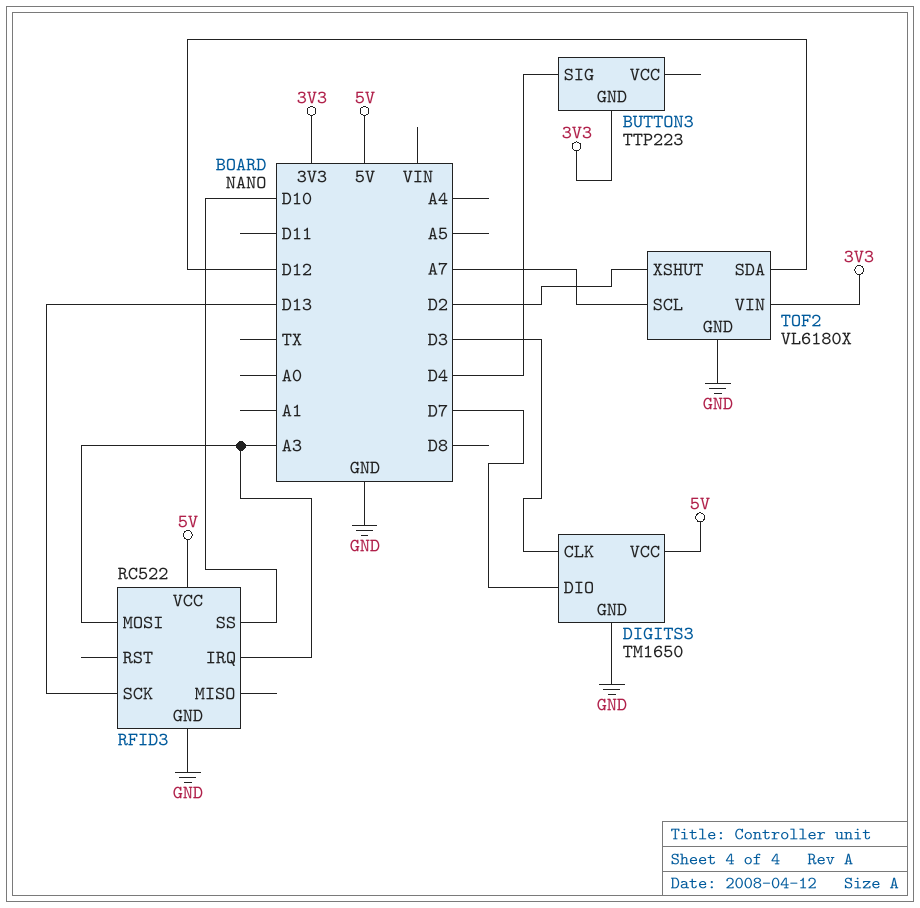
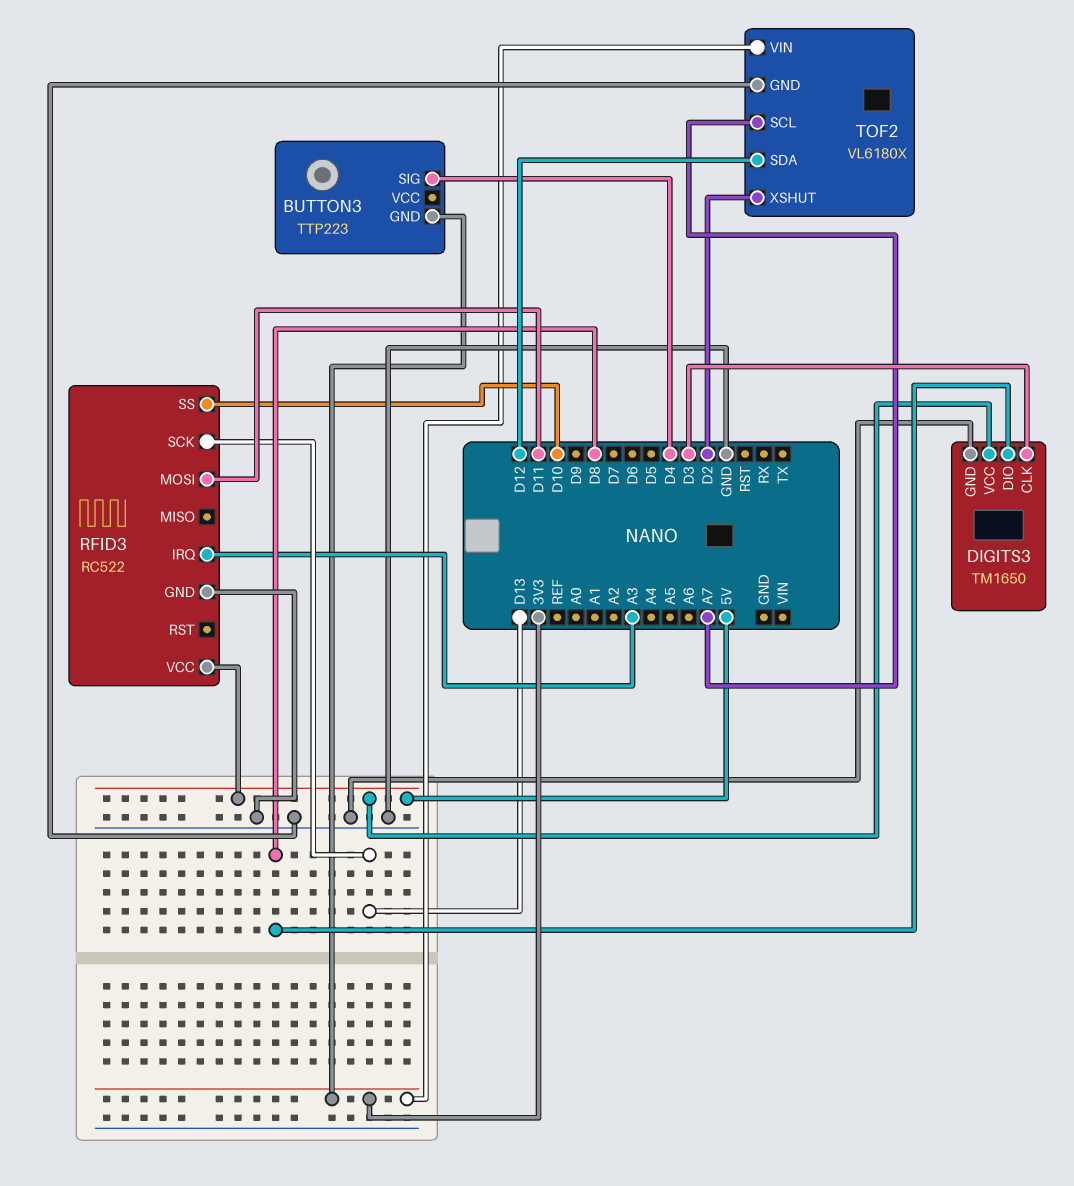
DIGITS3 pin DIO: D7 -> D8
RFID3 pin MOSI: A3 -> D11

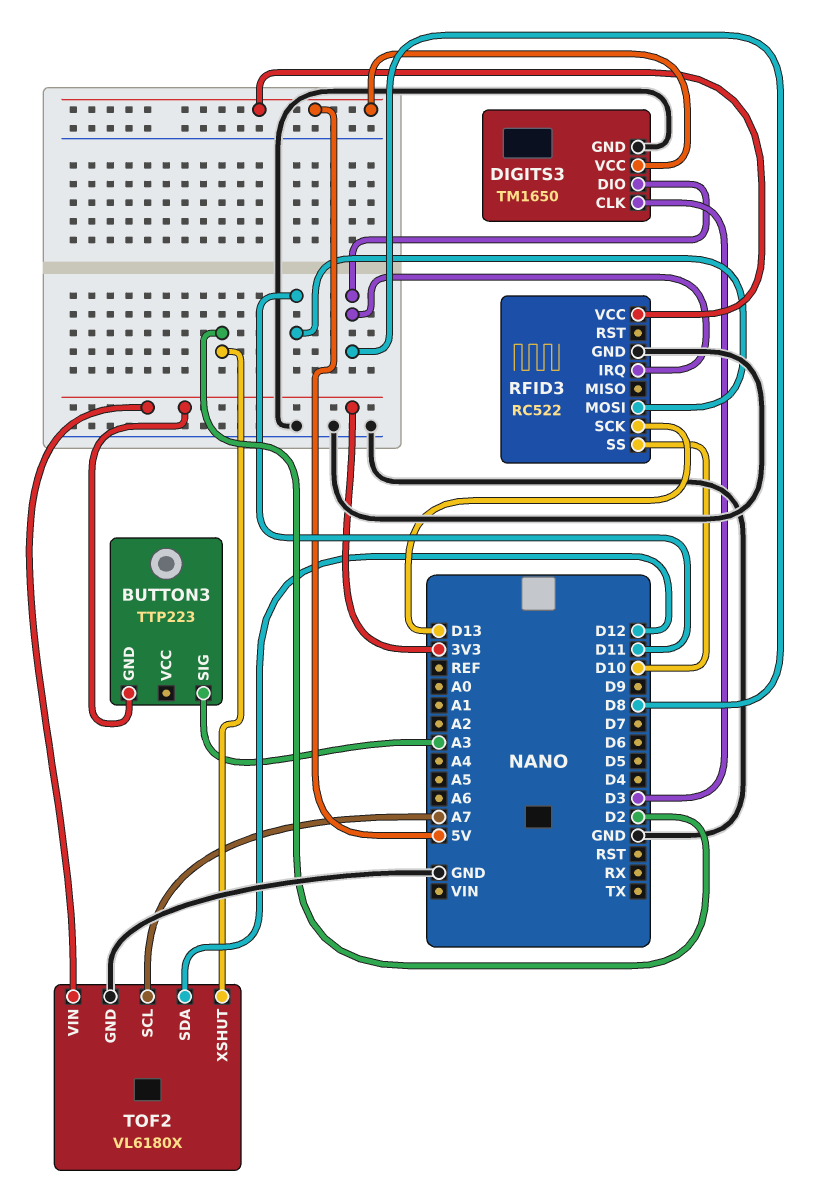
BUTTON3 pin SIG: D4 -> A3
RFID3 pin IRQ: A3 -> D8

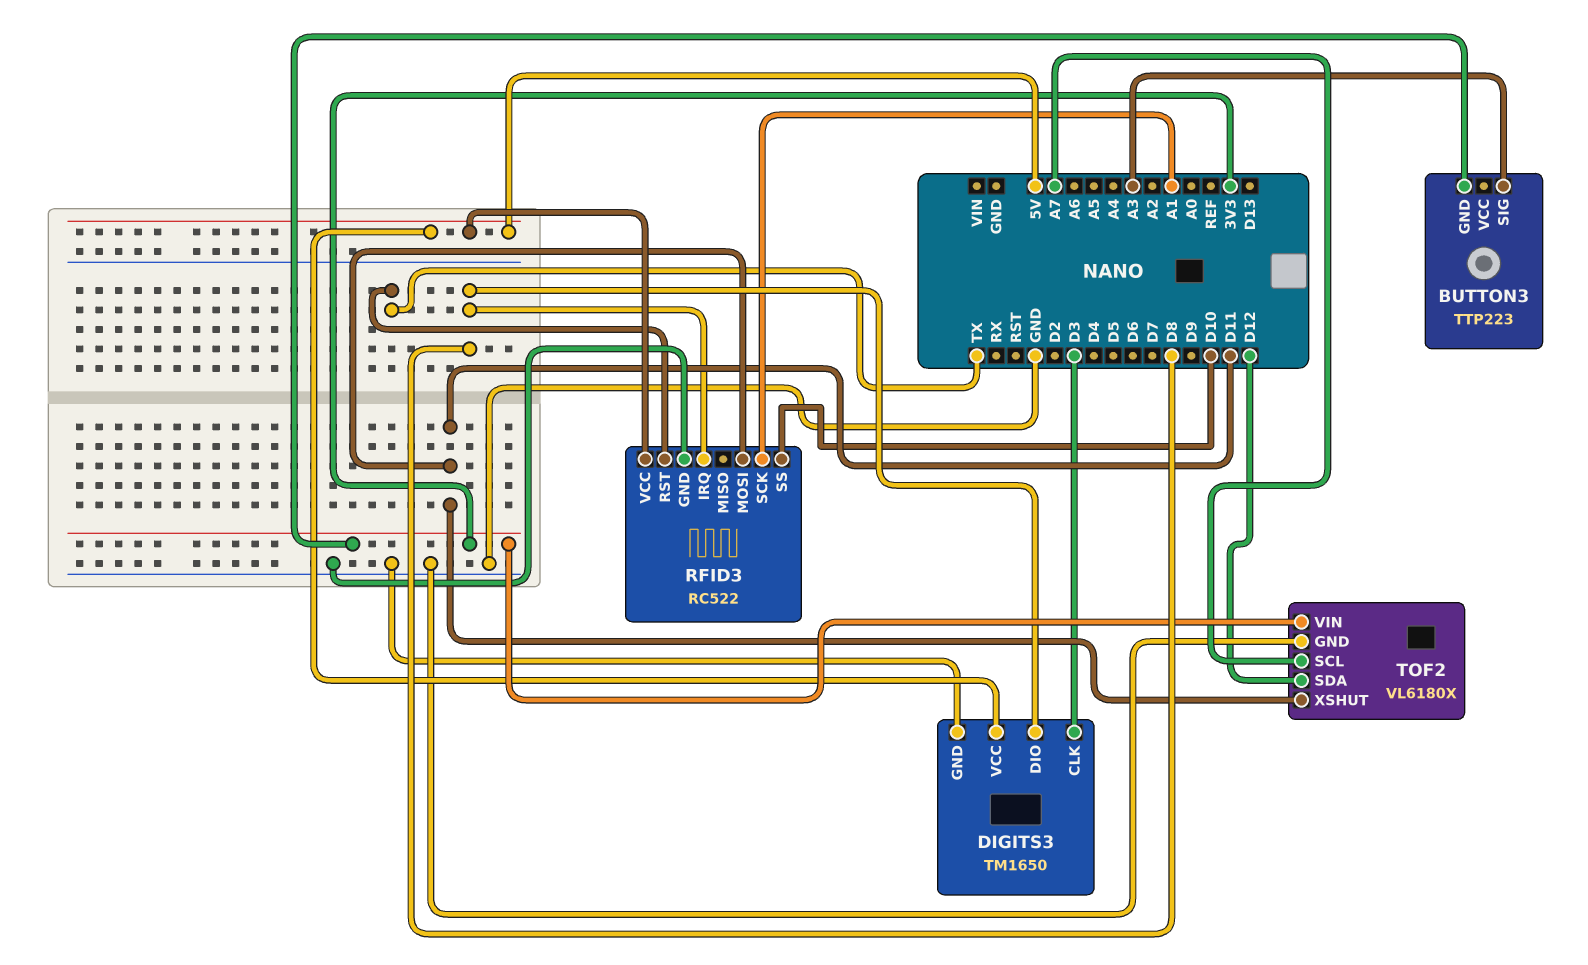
RFID3 pin RST: none -> TX
RFID3 pin SCK: D13 -> A1
TOF2 pin XSHUT: D2 -> D11

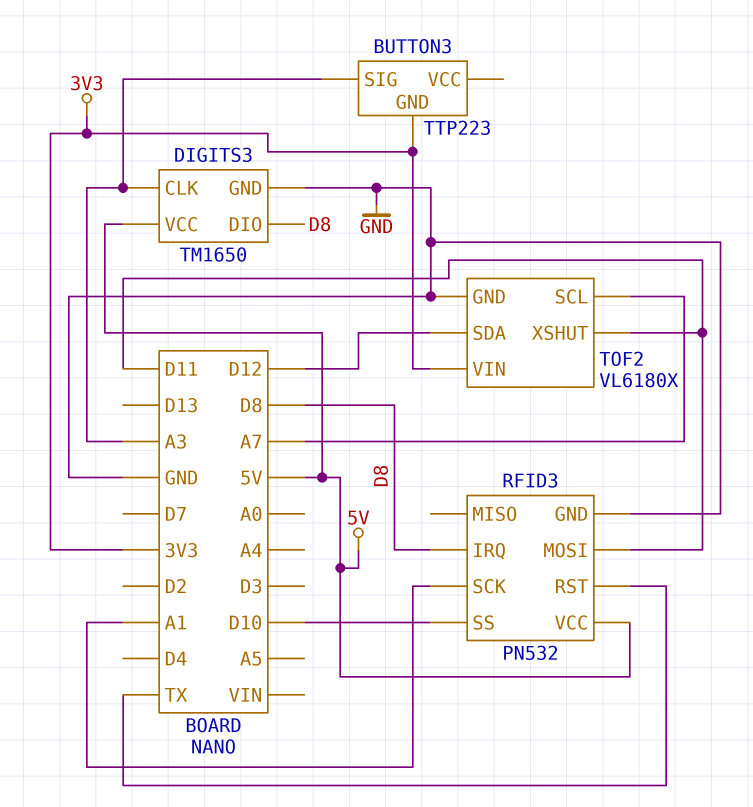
DIGITS3 pin CLK: D3 -> A3
RFID3: RC522 -> PN532

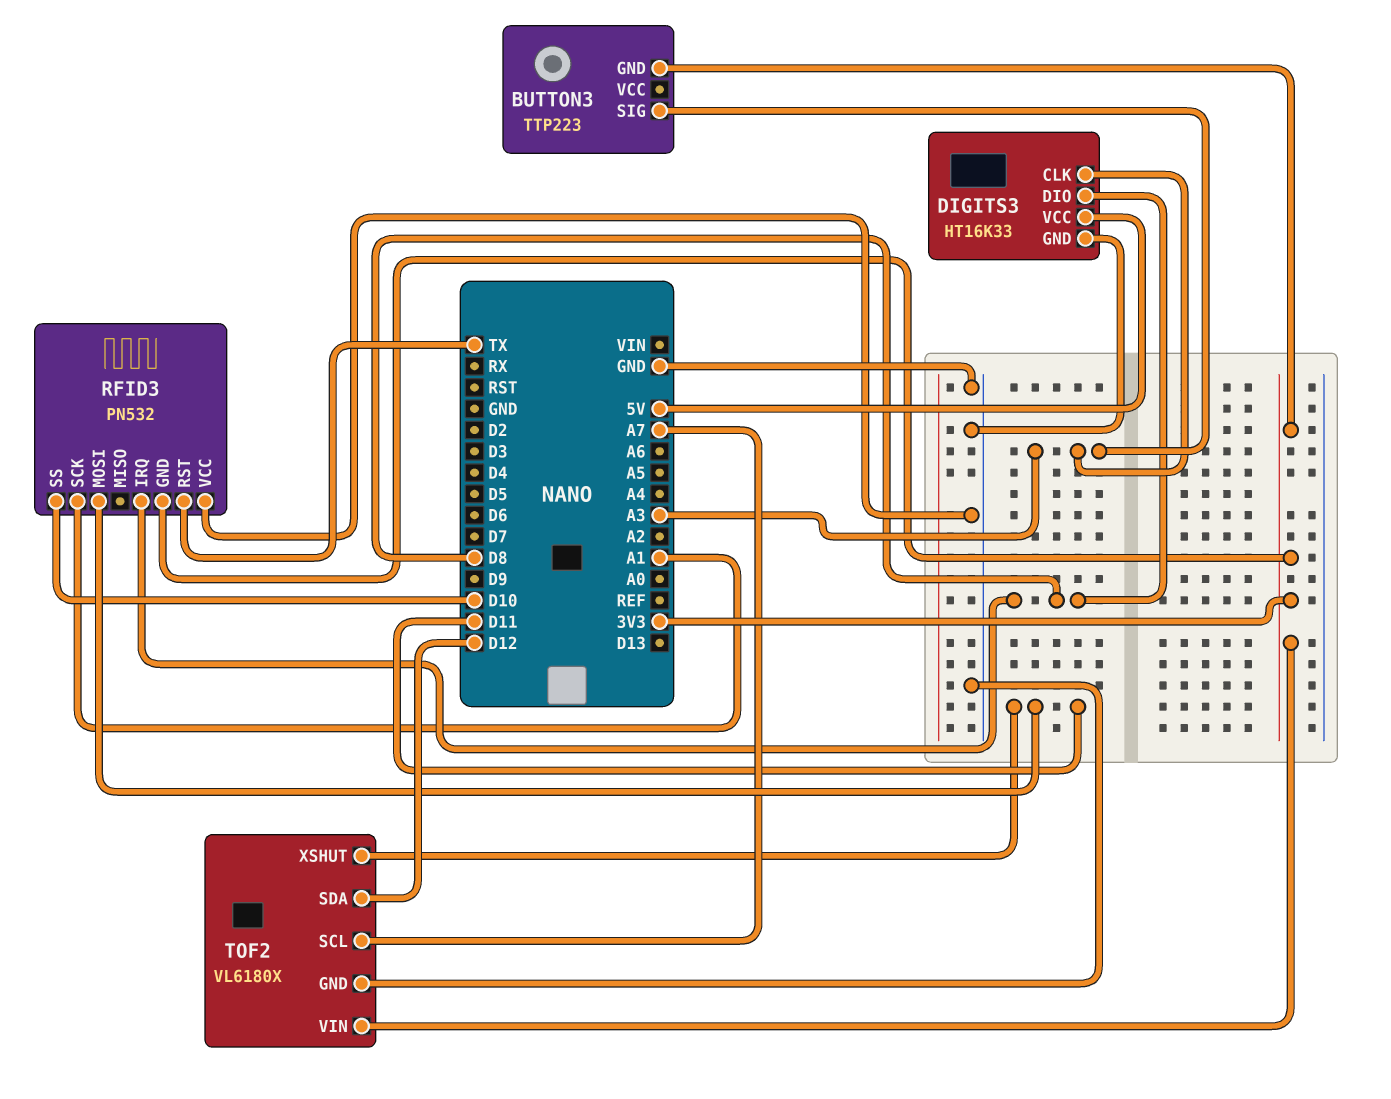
DIGITS3: TM1650 -> HT16K33
RFID3 pin GND: GND -> 3V3
RFID3 pin VCC: 5V -> GND

